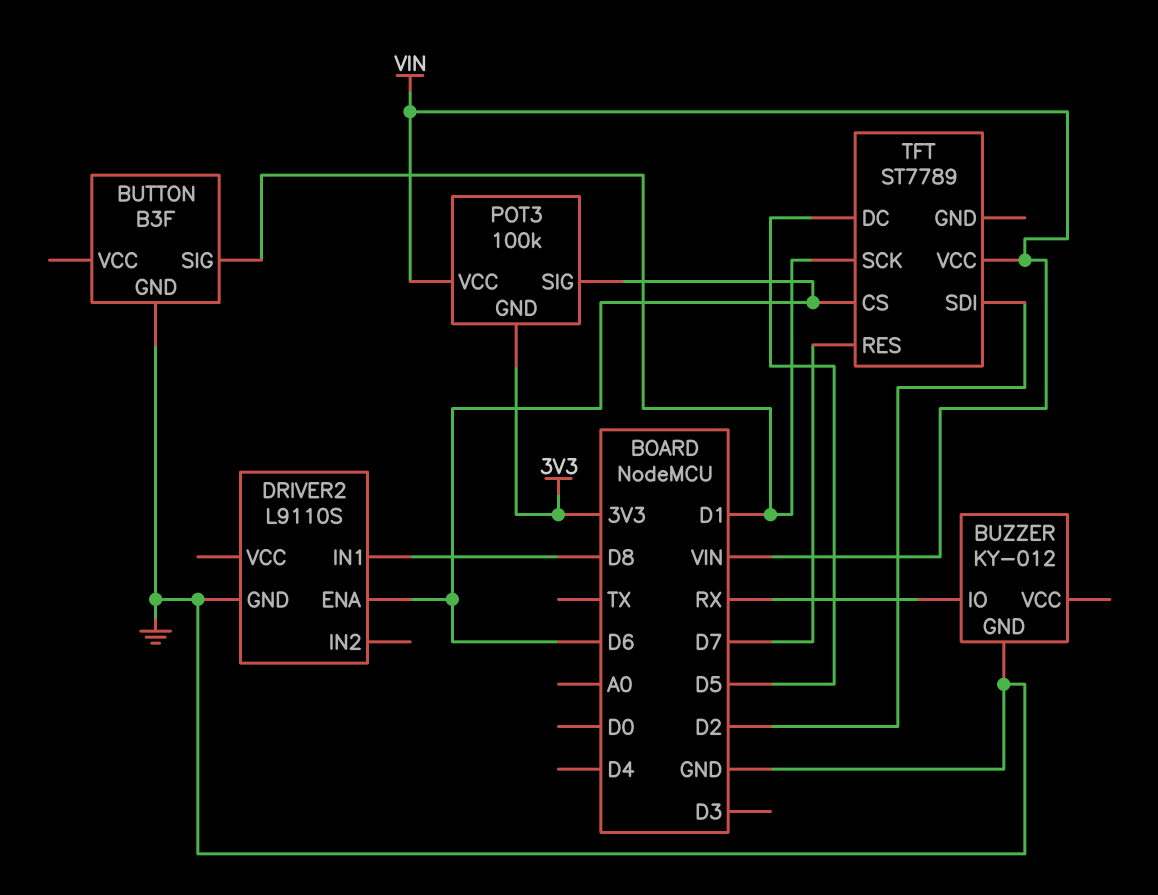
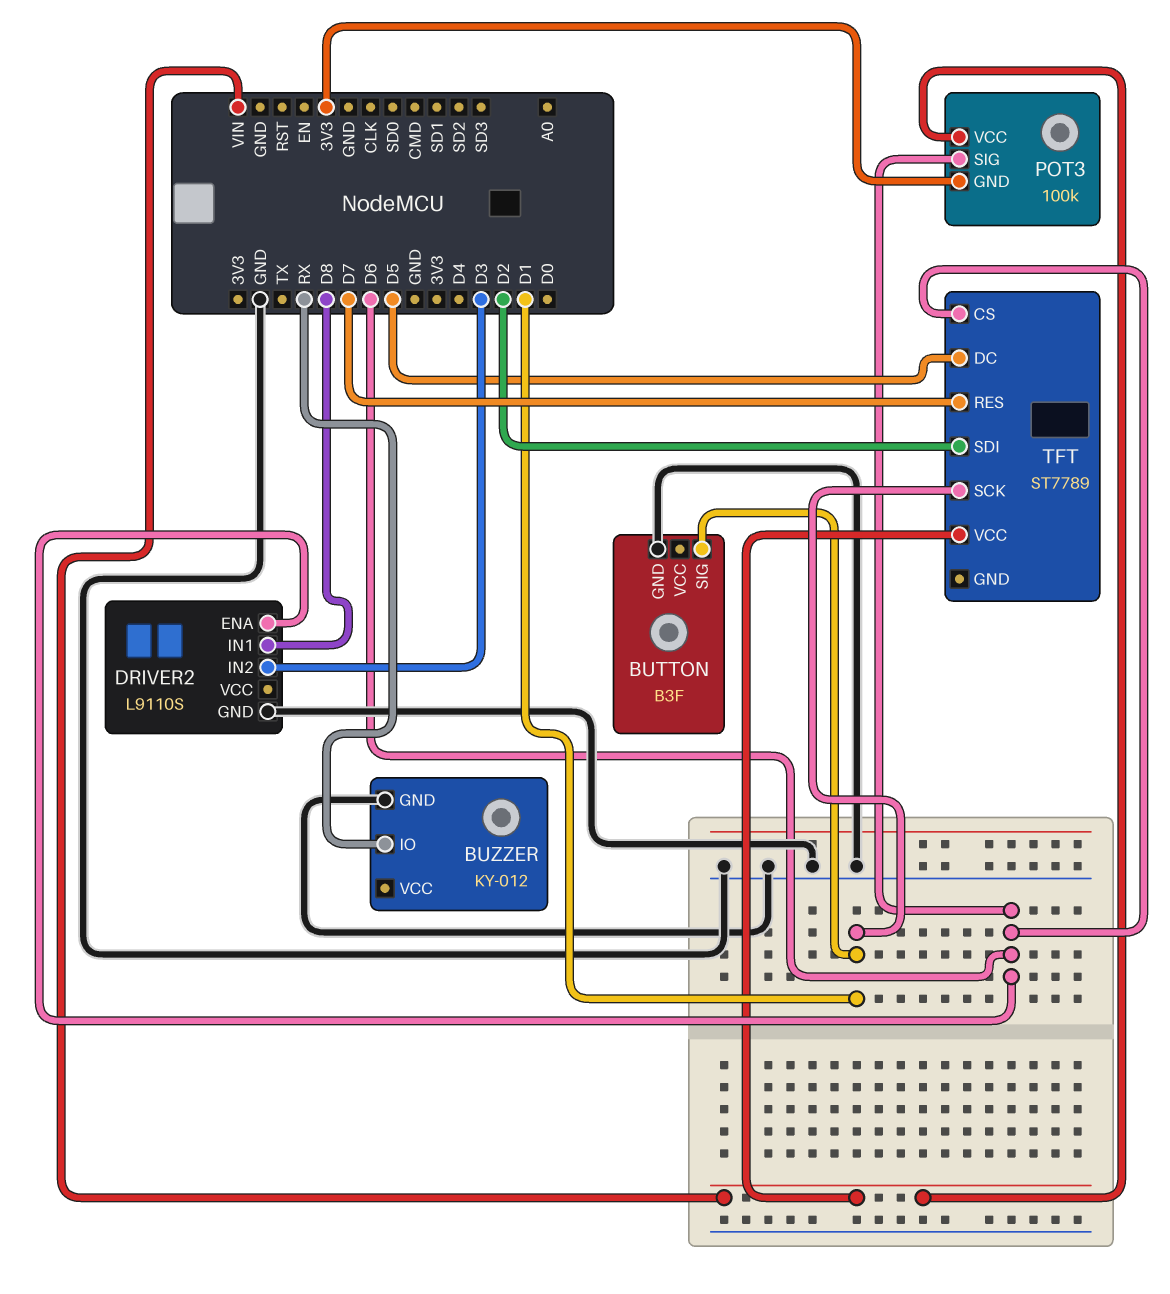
DRIVER2 pin IN2: none -> D3

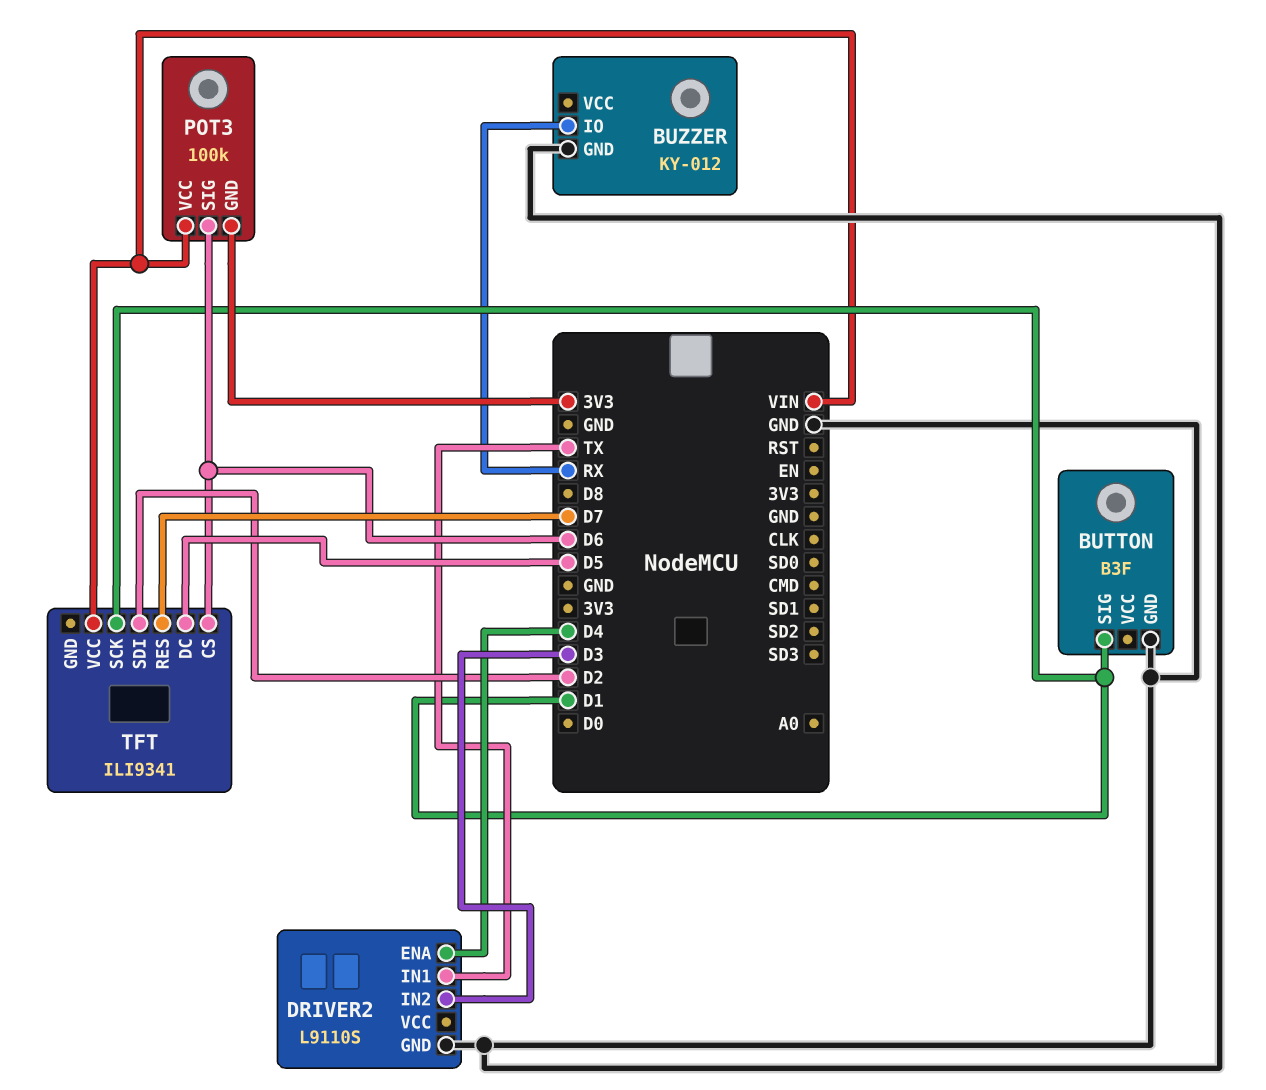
DRIVER2 pin ENA: D6 -> D4
DRIVER2 pin IN1: D8 -> TX
TFT: ST7789 -> ILI9341

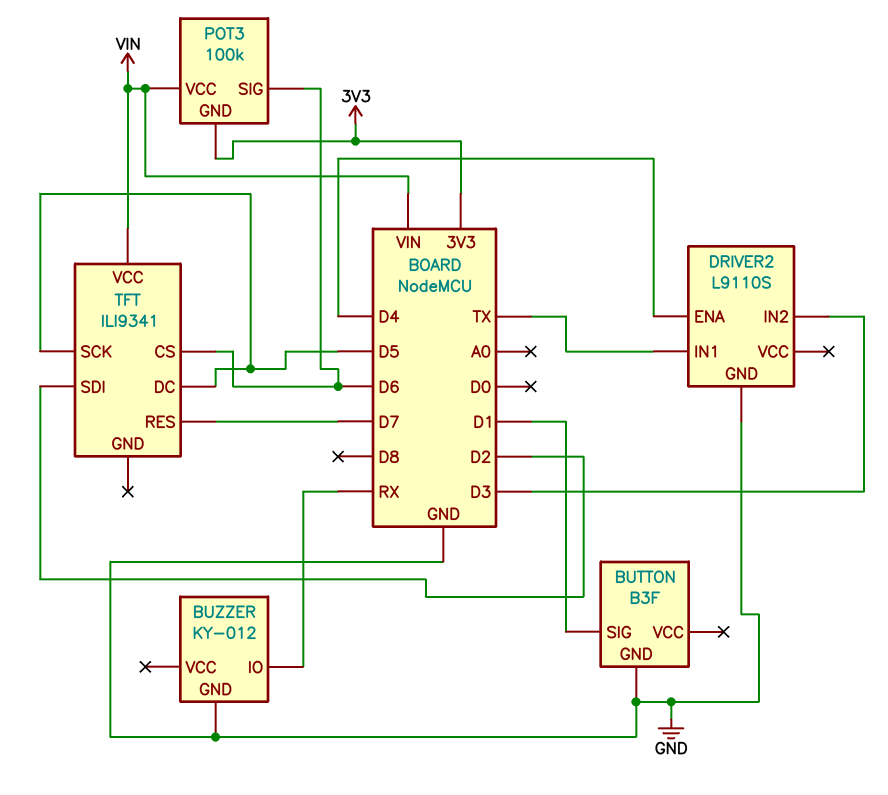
TFT pin SCK: D1 -> D5

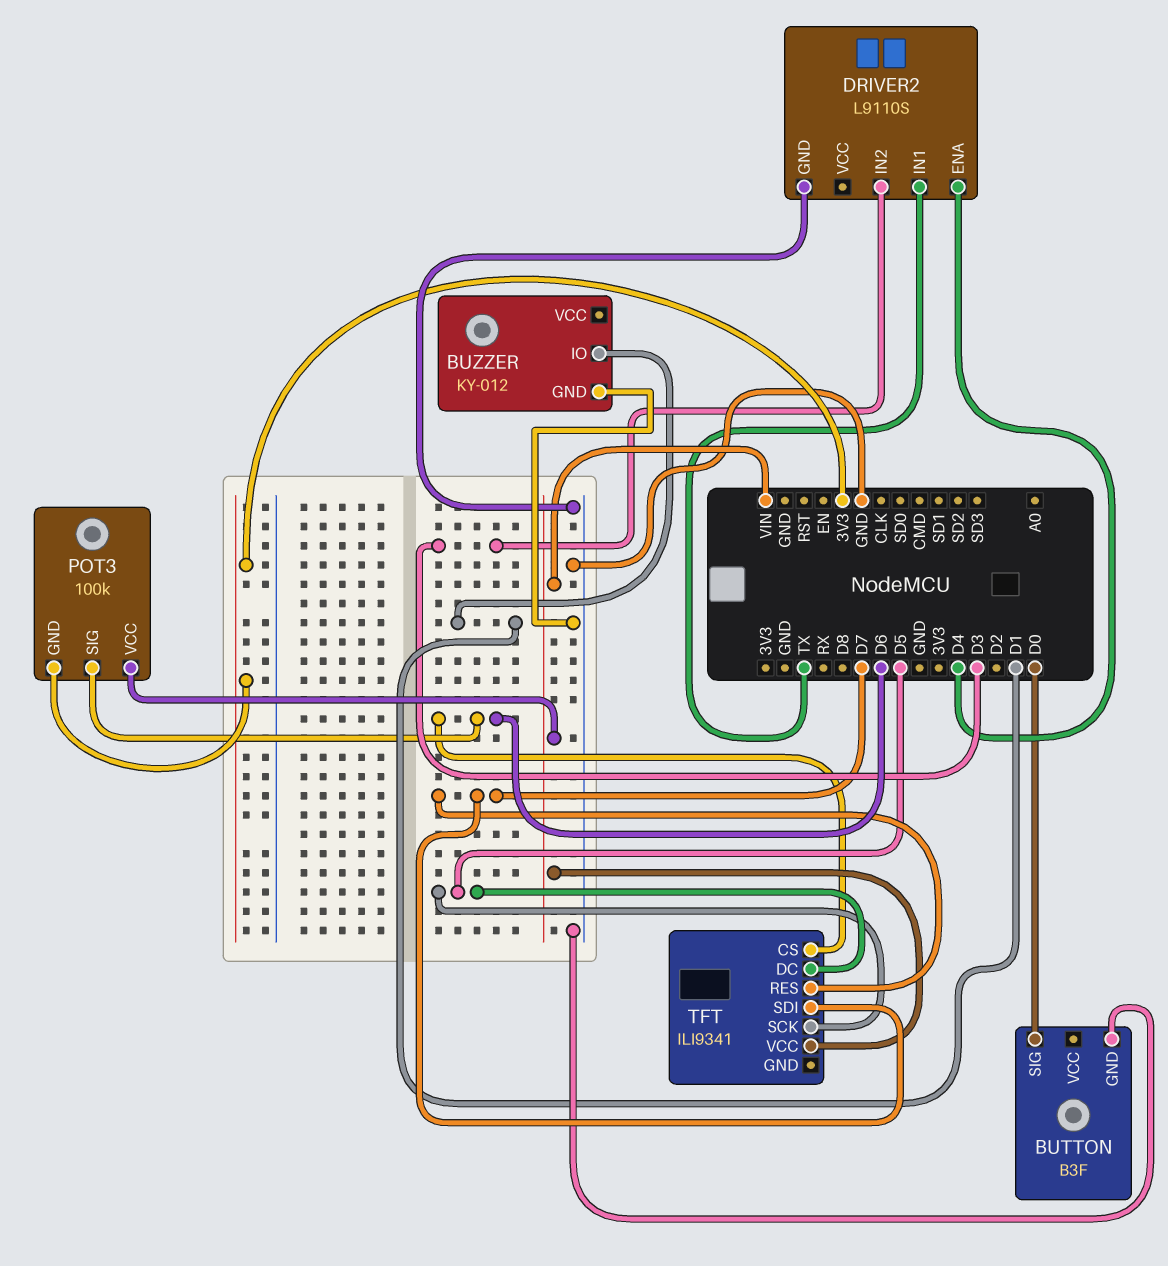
BUTTON pin SIG: D1 -> D0
BUZZER pin IO: RX -> D1
TFT pin SDI: D2 -> D7

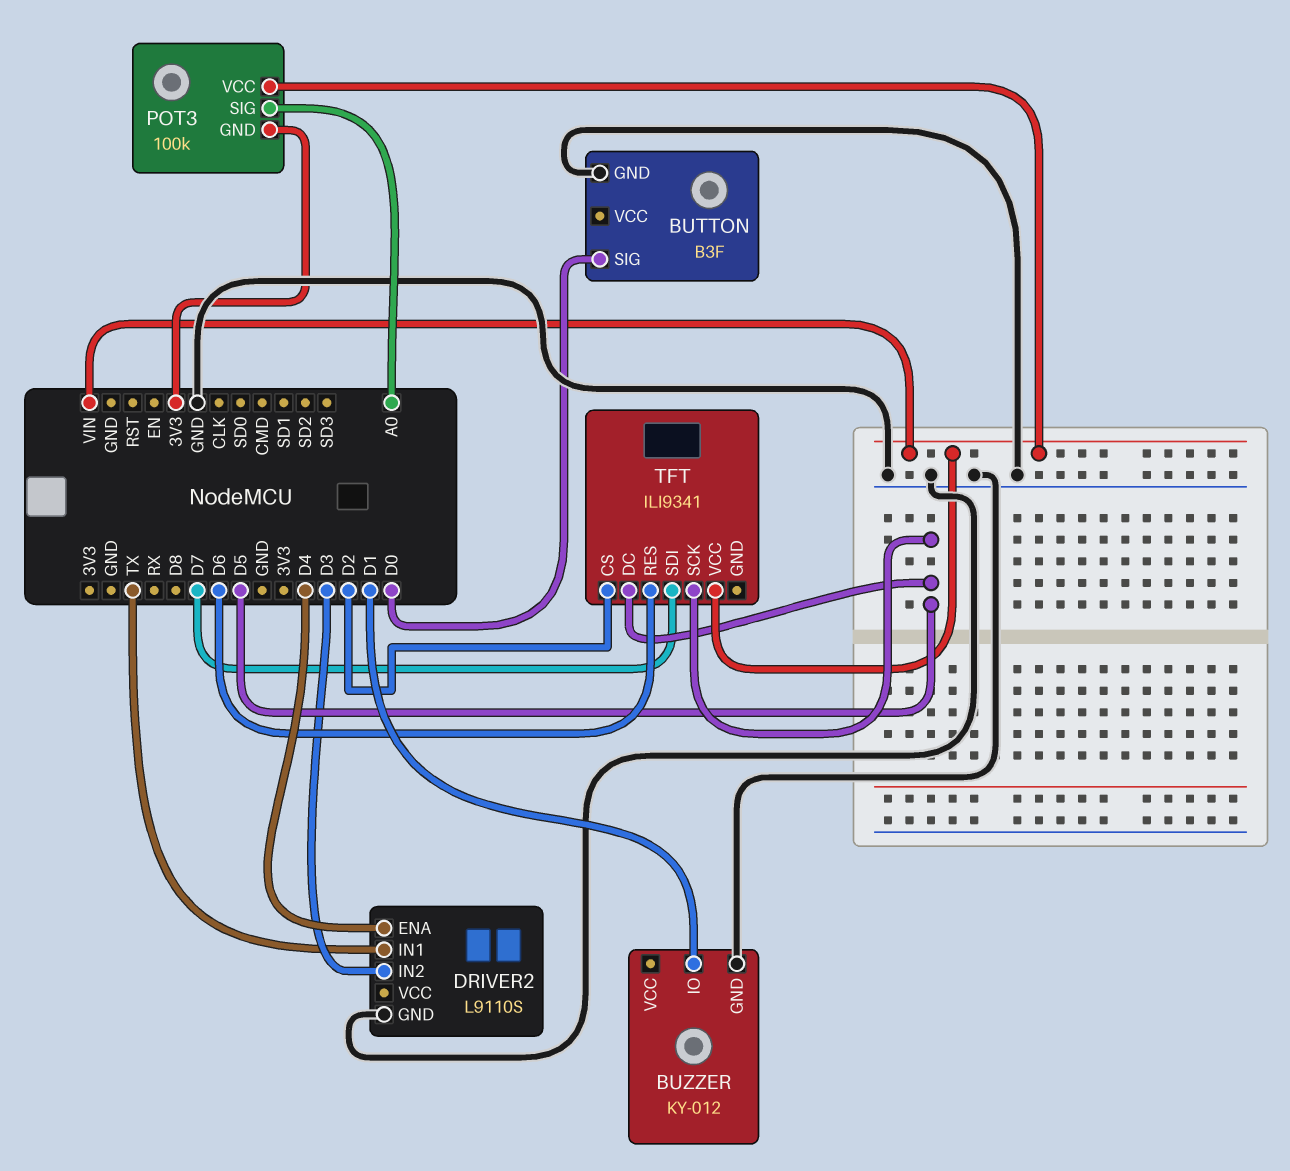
POT3 pin SIG: D6 -> A0
TFT pin CS: D6 -> D2
TFT pin RES: D7 -> D6

